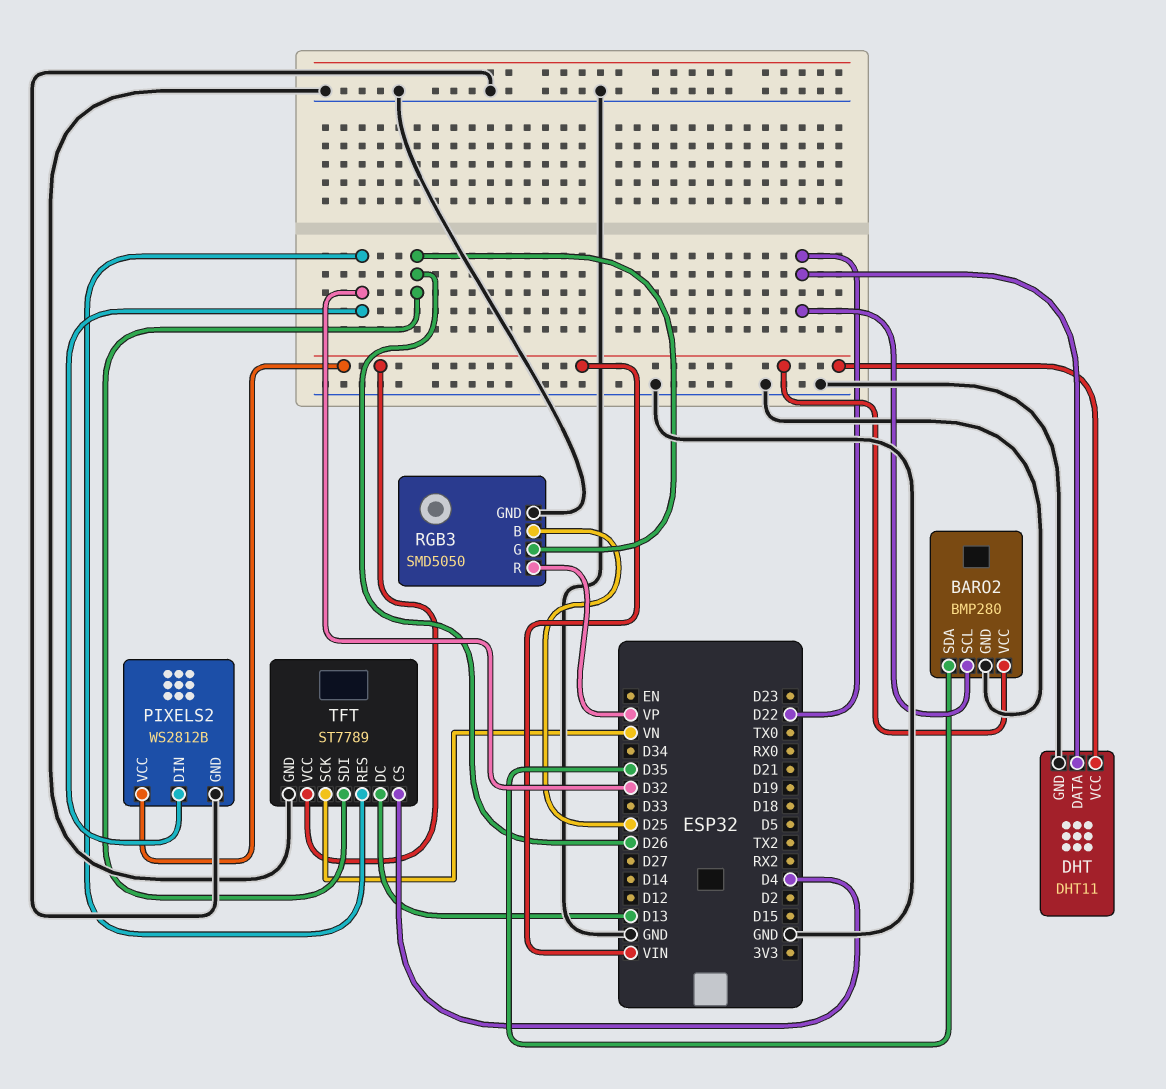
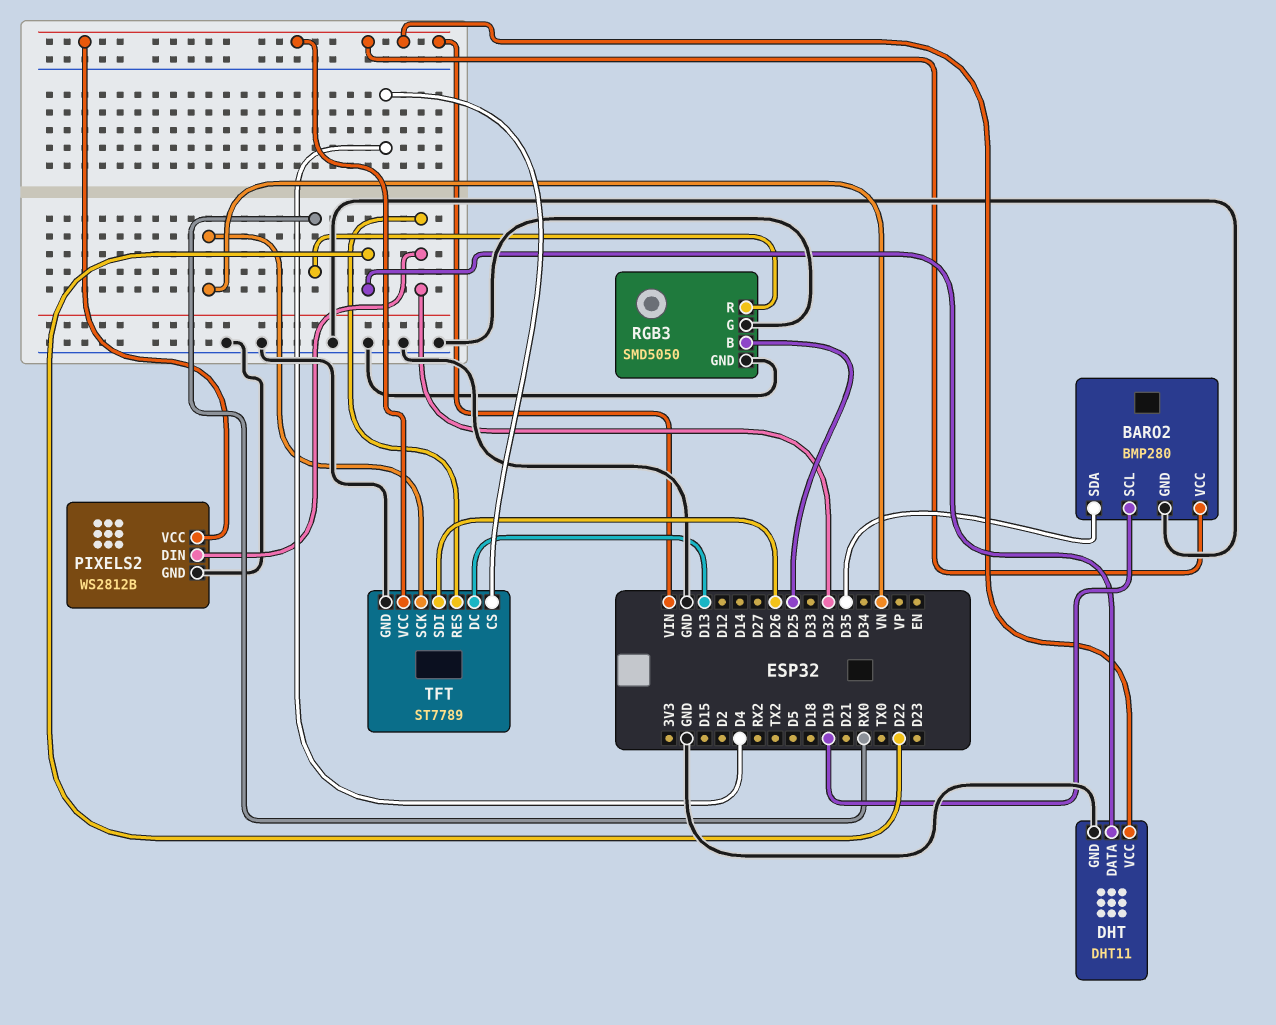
BARO2 pin SCL: D22 -> D19
RGB3 pin G: D26 -> GND
RGB3 pin R: VP -> RX0

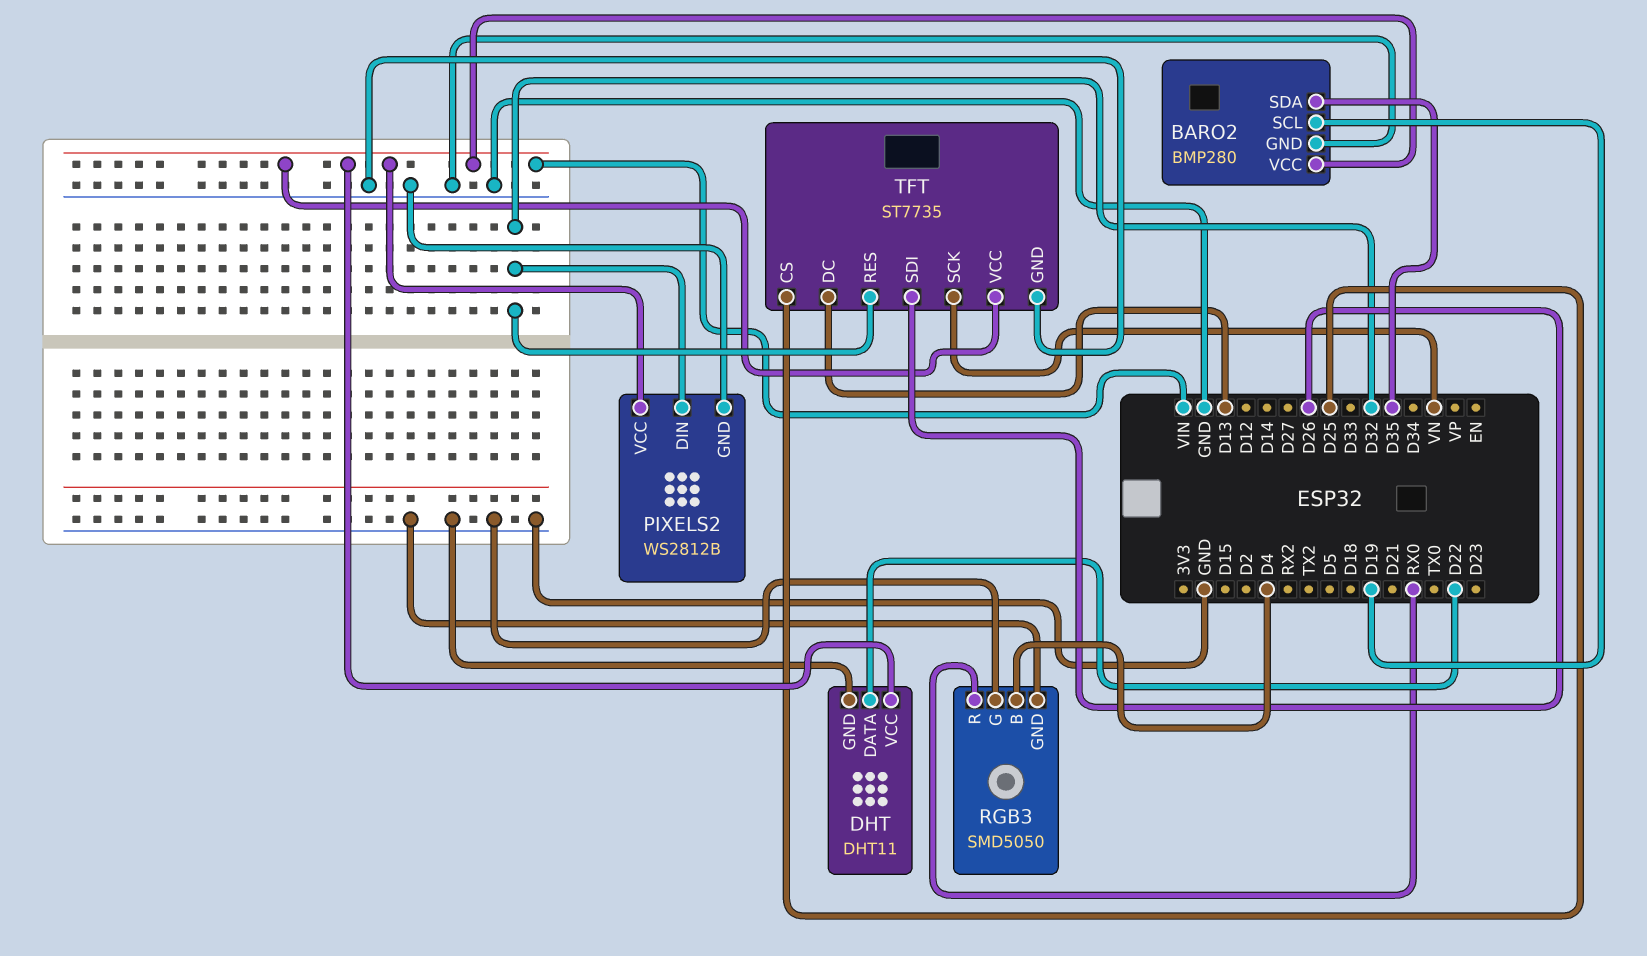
RGB3 pin B: D25 -> D4
TFT: ST7789 -> ST7735
TFT pin CS: D4 -> D25

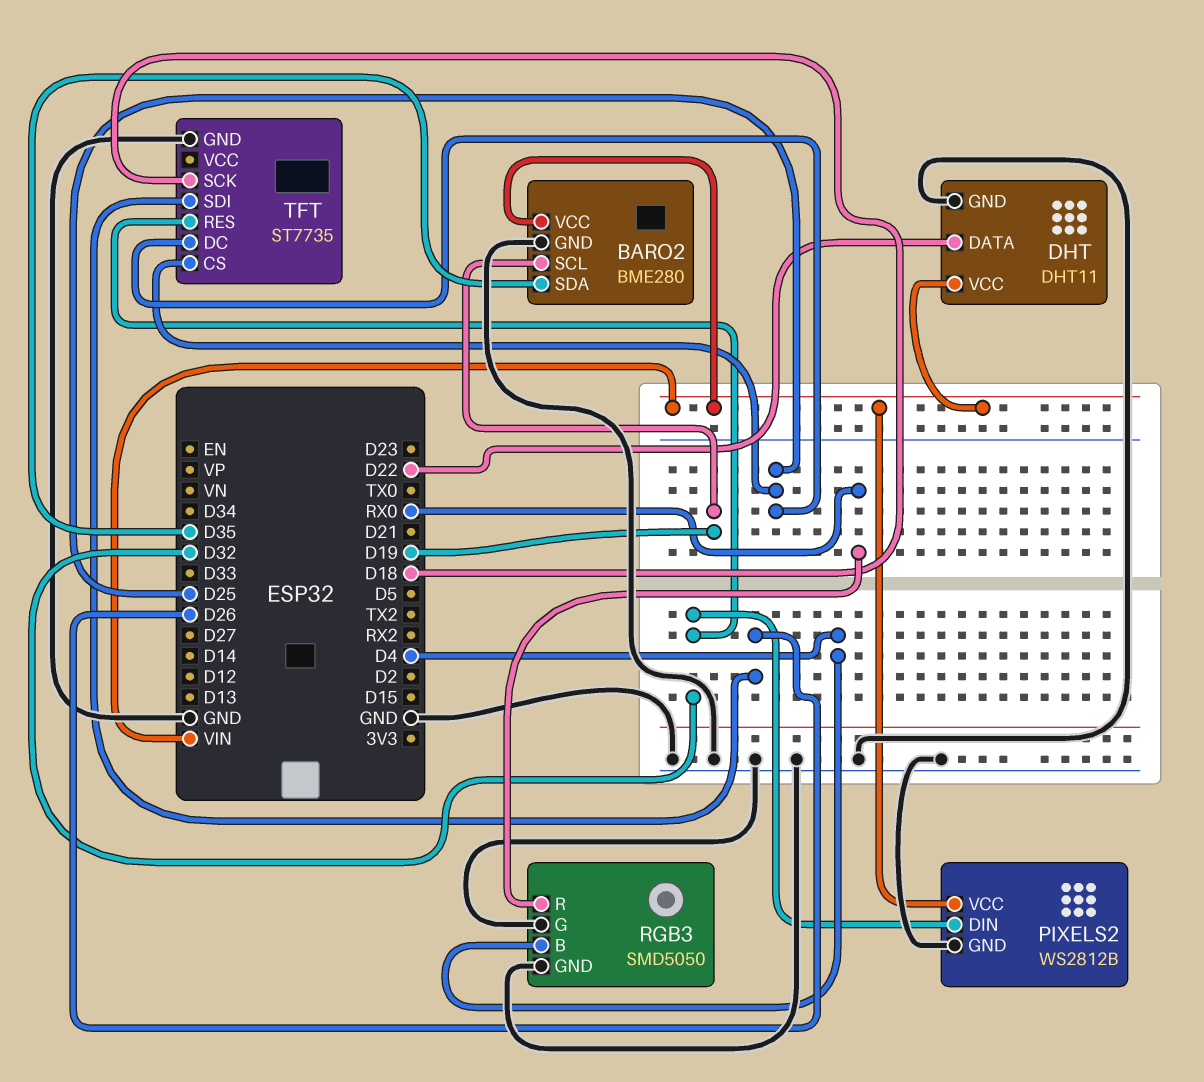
BARO2: BMP280 -> BME280
TFT pin DC: D13 -> D25
TFT pin SCK: VN -> D18
TFT pin VCC: VIN -> none

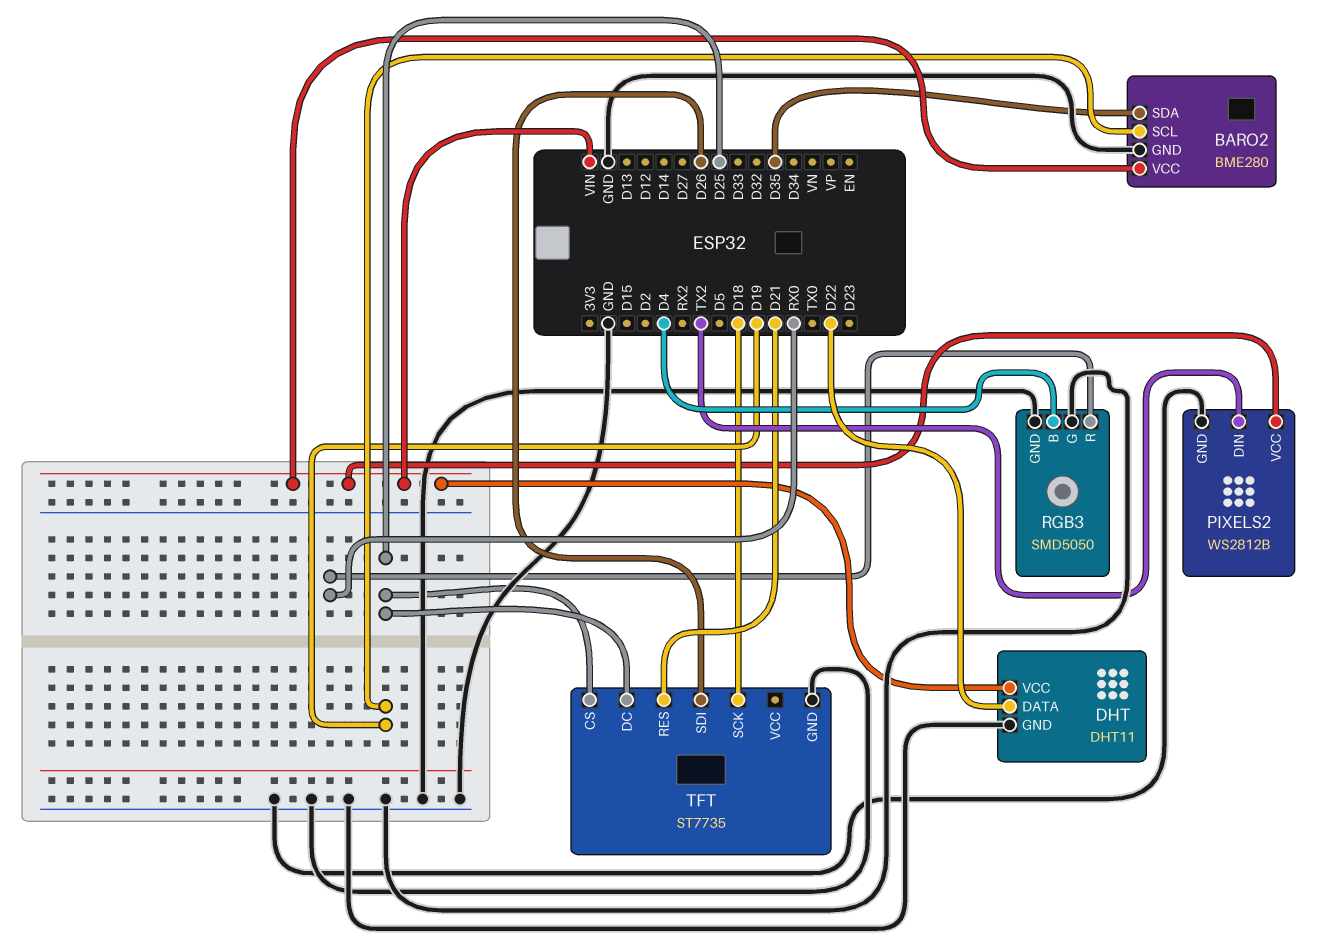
PIXELS2 pin DIN: D32 -> TX2
TFT pin RES: D32 -> D21

